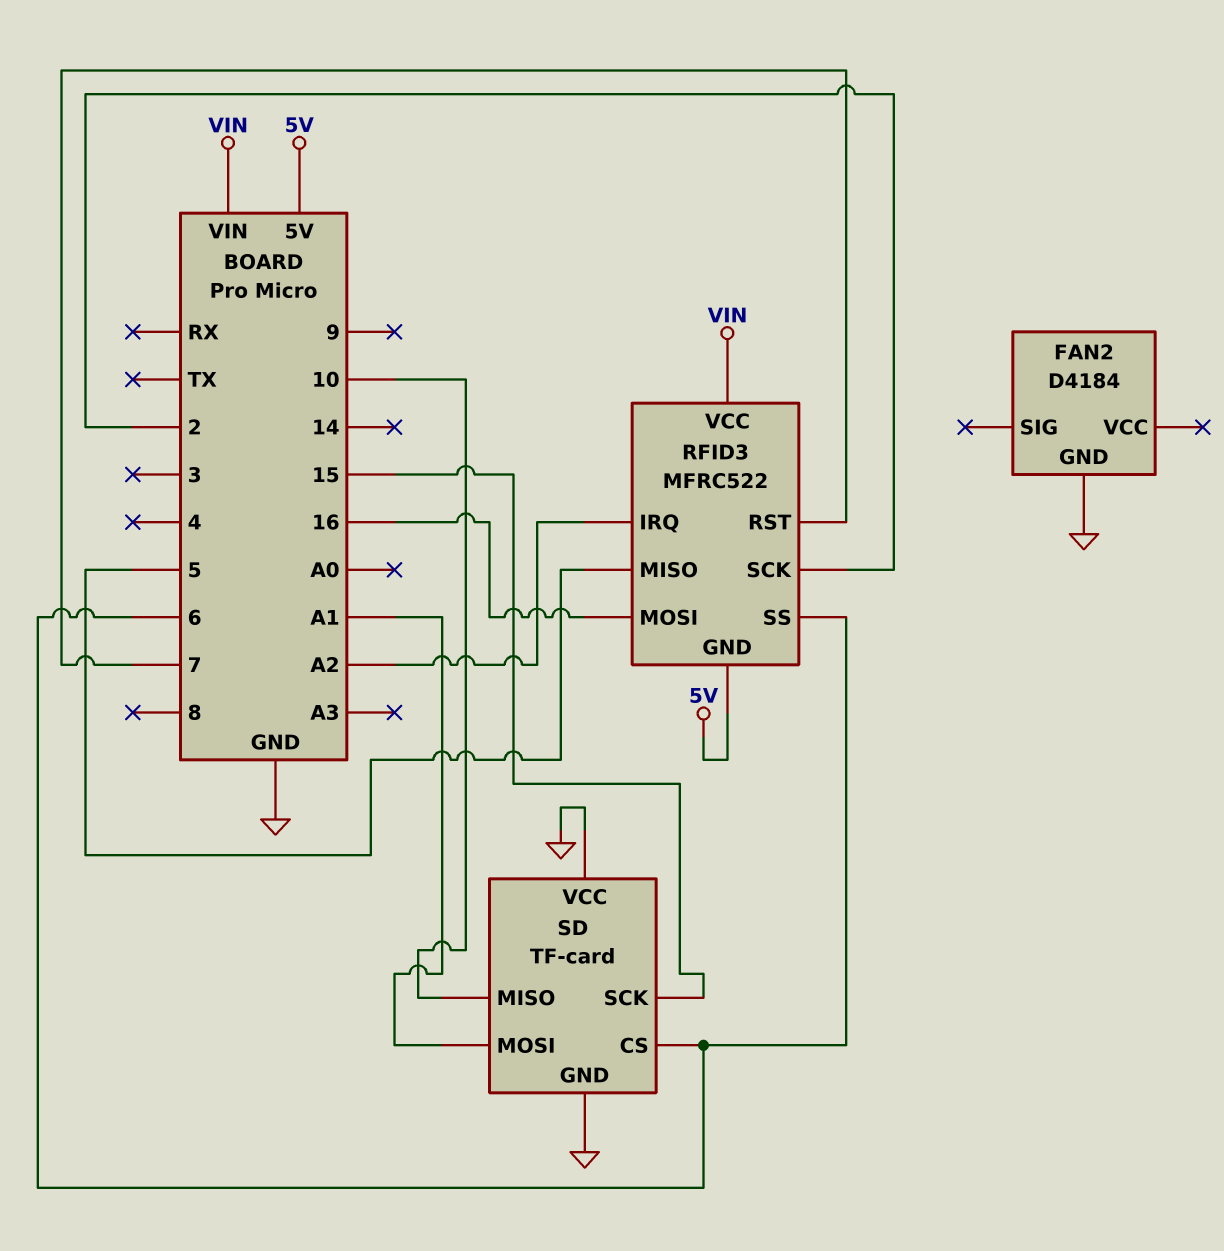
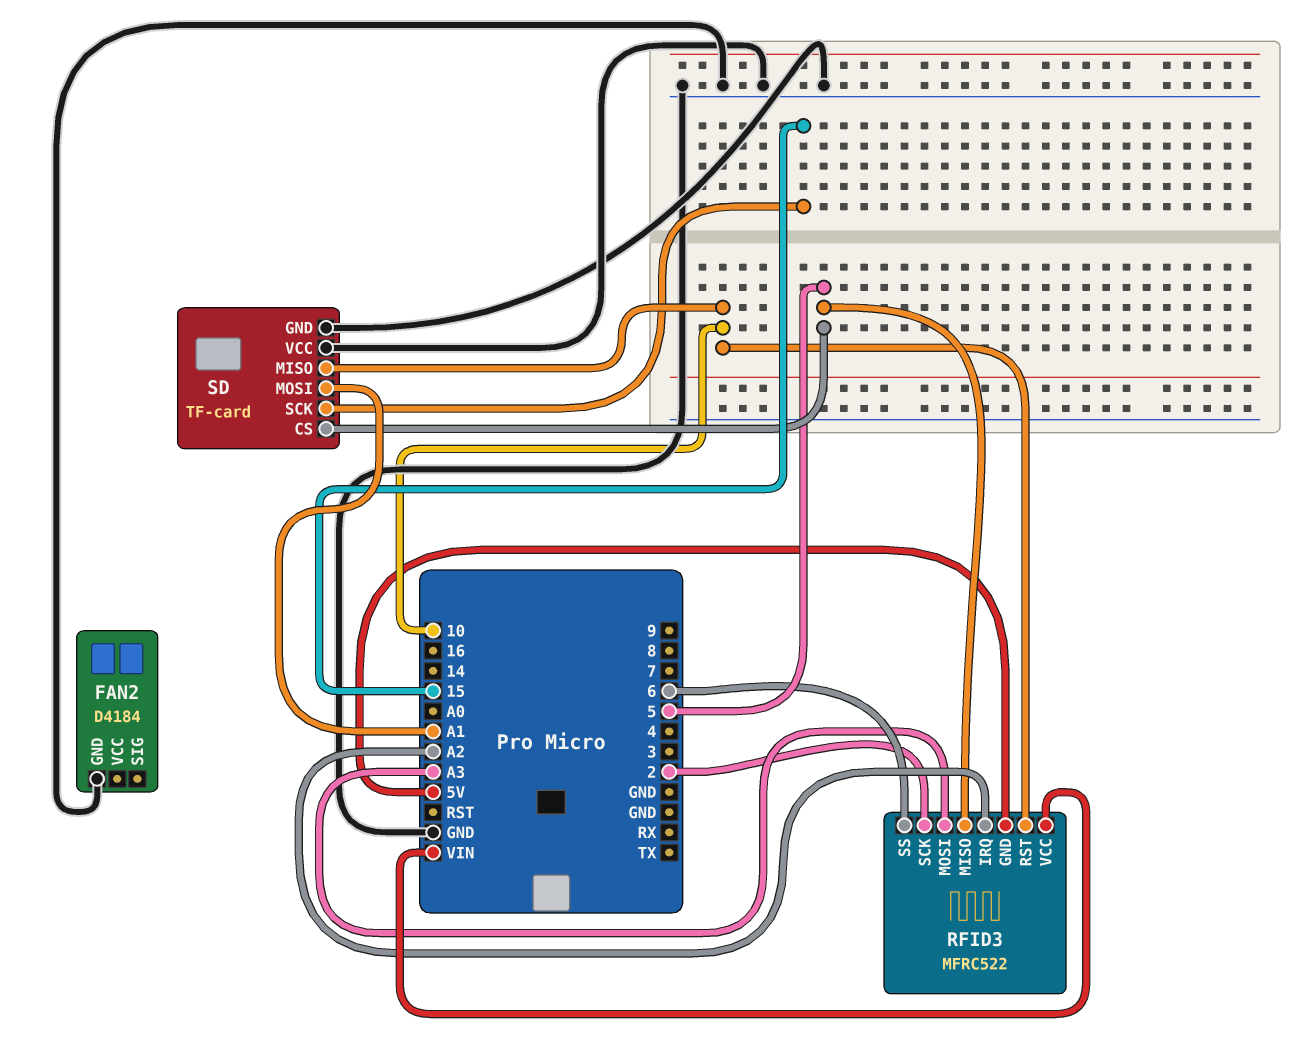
RFID3 pin MOSI: 16 -> A3
RFID3 pin RST: 7 -> 10
SD pin CS: 6 -> 5

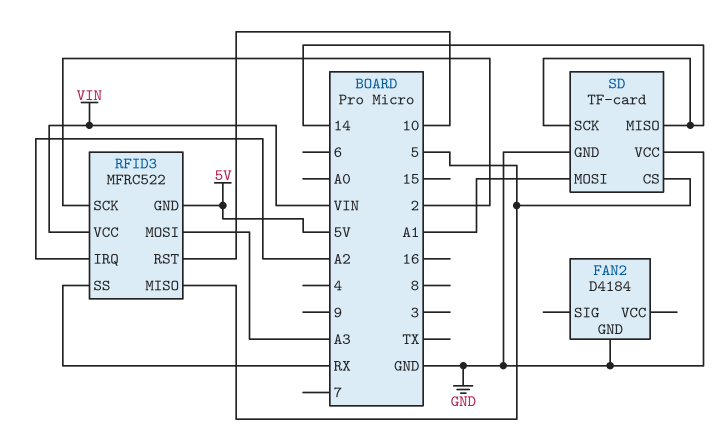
RFID3 pin SS: 6 -> RX
SD pin MISO: 10 -> 14
SD pin SCK: 15 -> 14

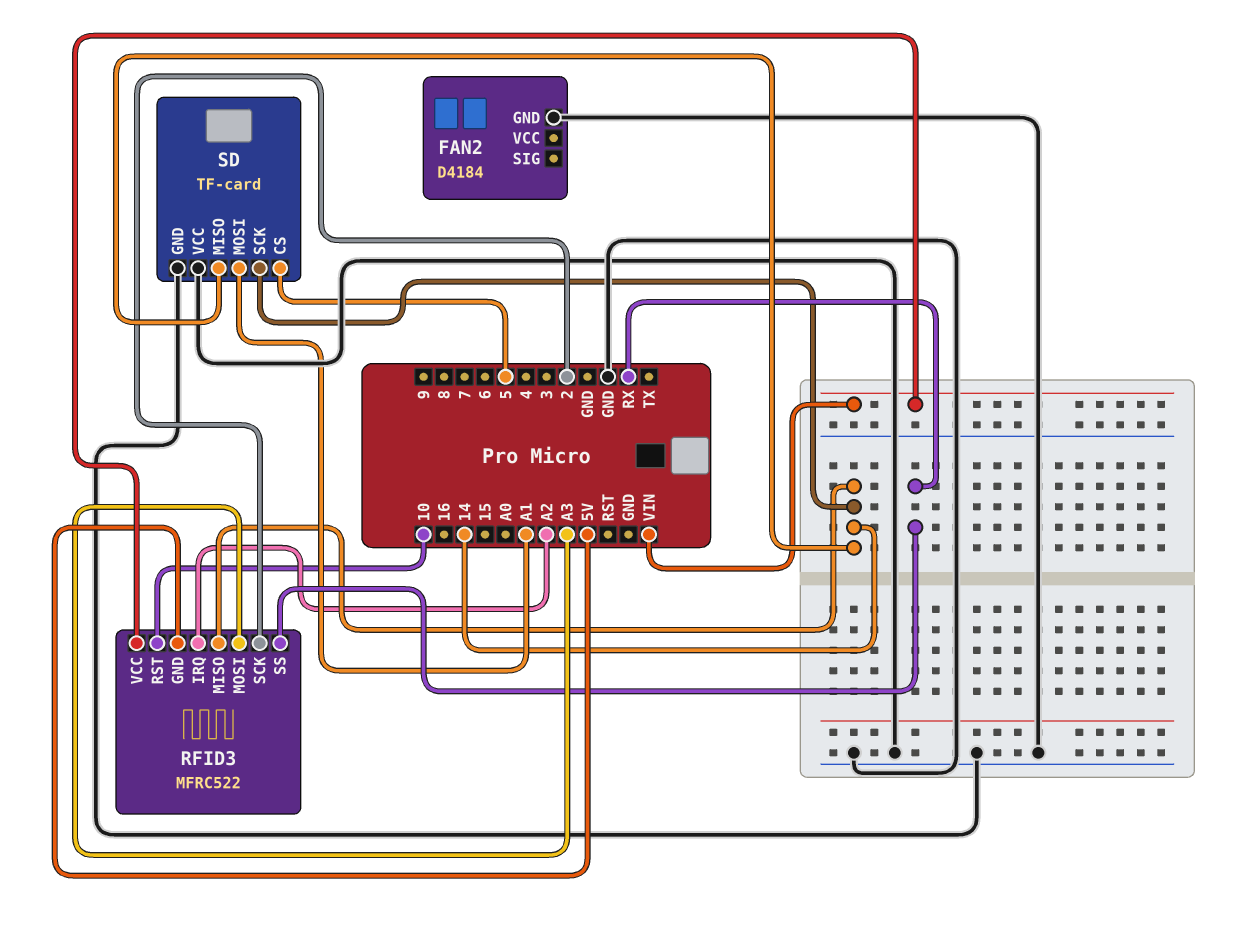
RFID3 pin MISO: 5 -> 14

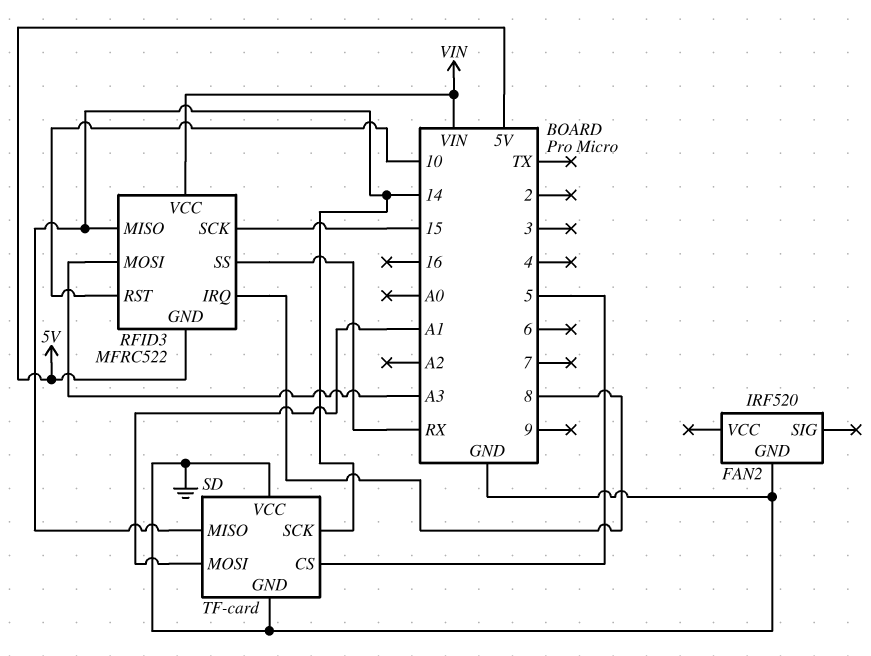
FAN2: D4184 -> IRF520
RFID3 pin IRQ: A2 -> 8
RFID3 pin SCK: 2 -> 15

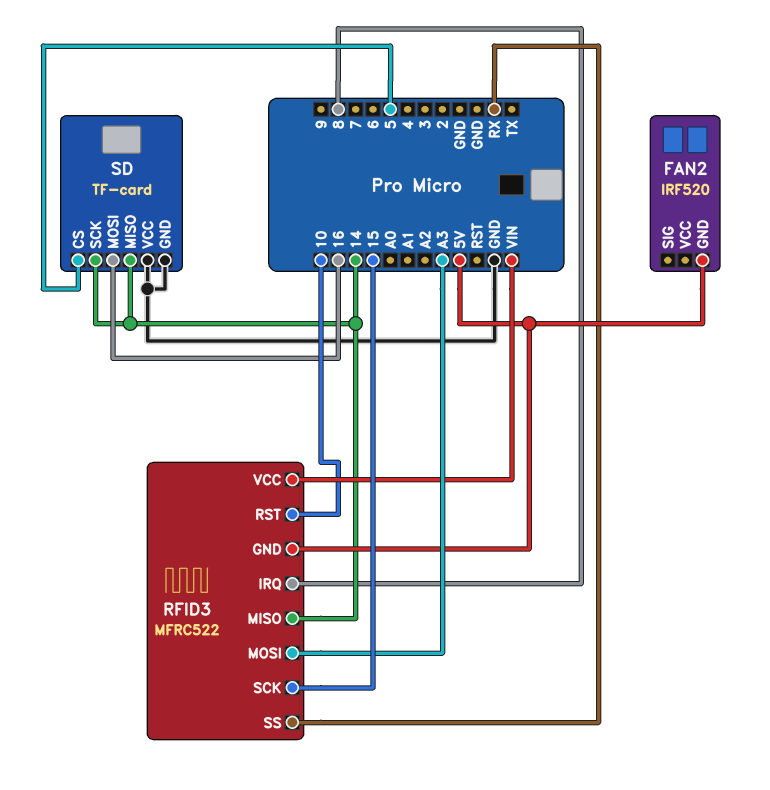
FAN2 pin GND: GND -> 5V
SD pin MOSI: A1 -> 16

